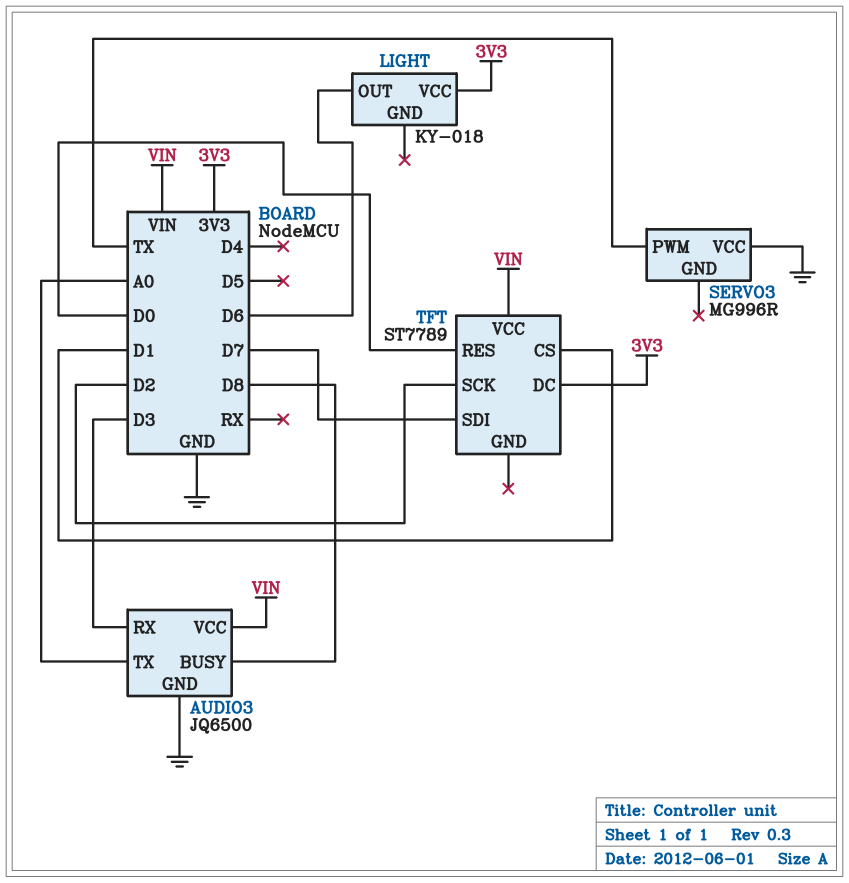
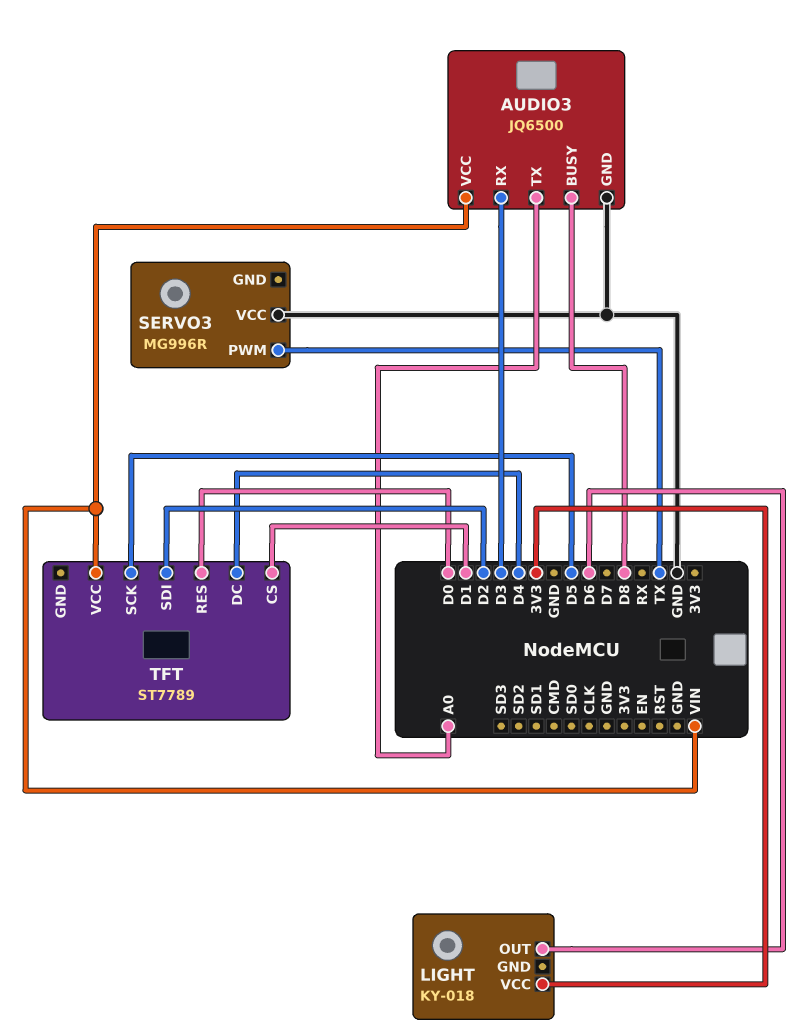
TFT pin DC: 3V3 -> D4
TFT pin SCK: D2 -> D5
TFT pin SDI: D7 -> D2

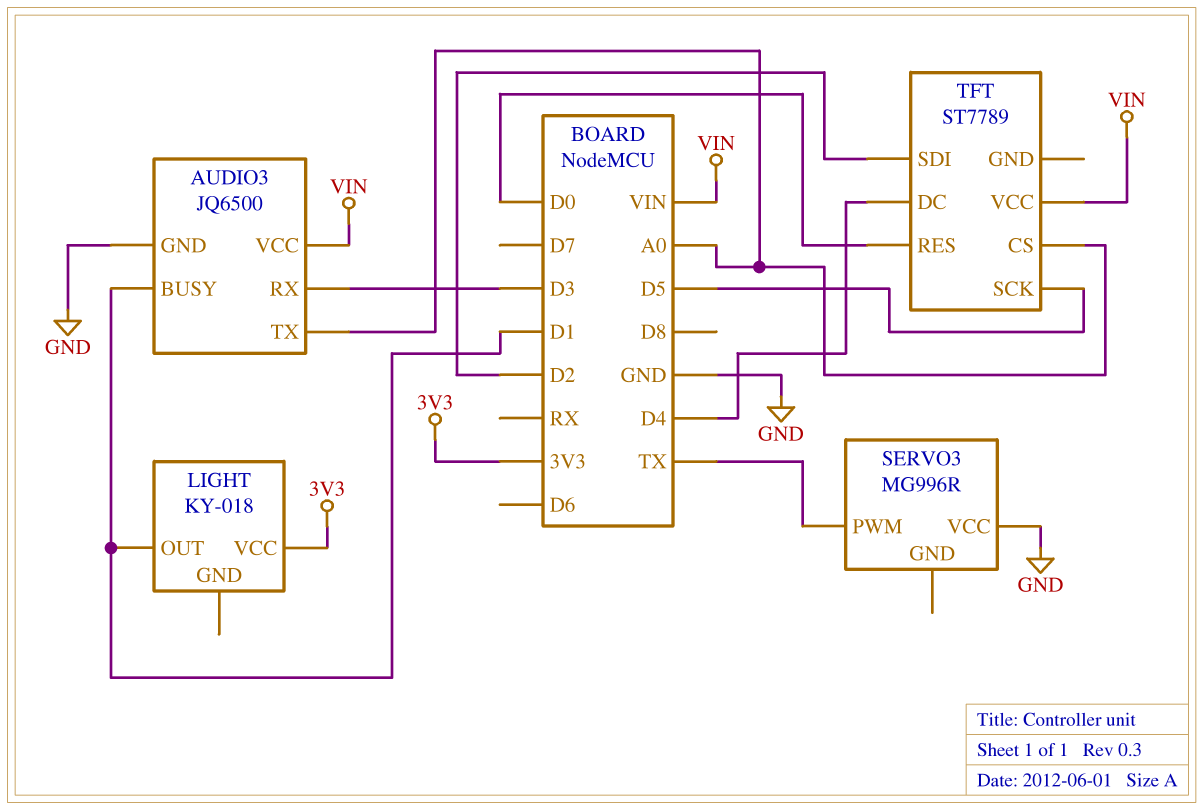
AUDIO3 pin BUSY: D8 -> D1
LIGHT pin OUT: D6 -> D1
TFT pin CS: D1 -> A0

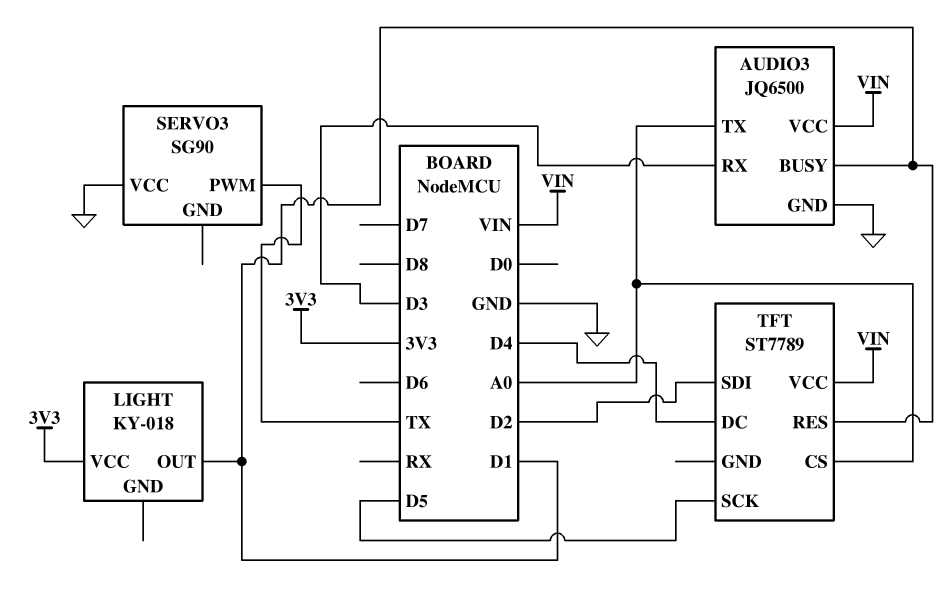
SERVO3: MG996R -> SG90
TFT pin RES: D0 -> D1

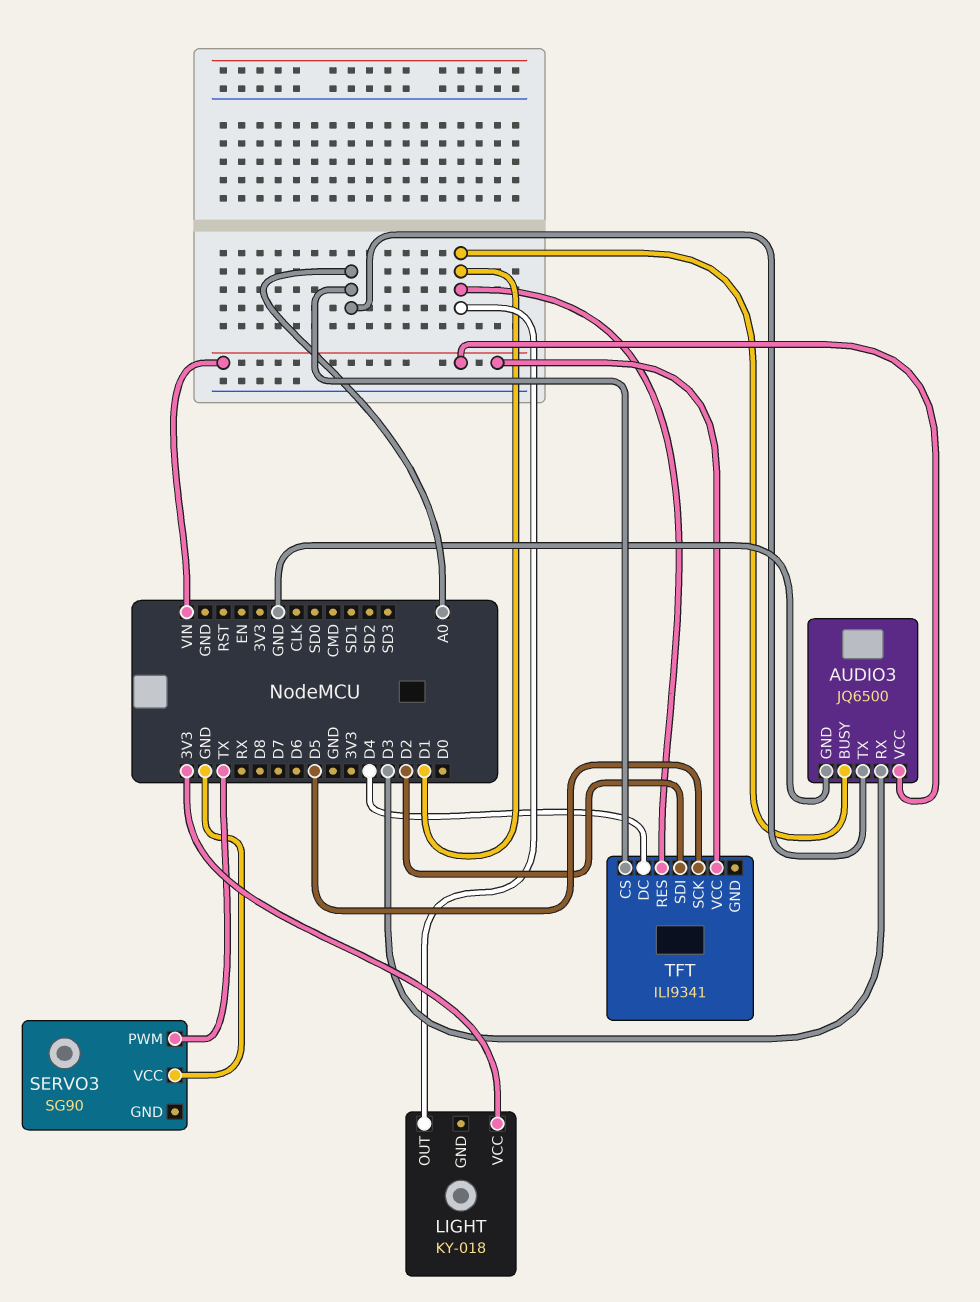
TFT: ST7789 -> ILI9341

